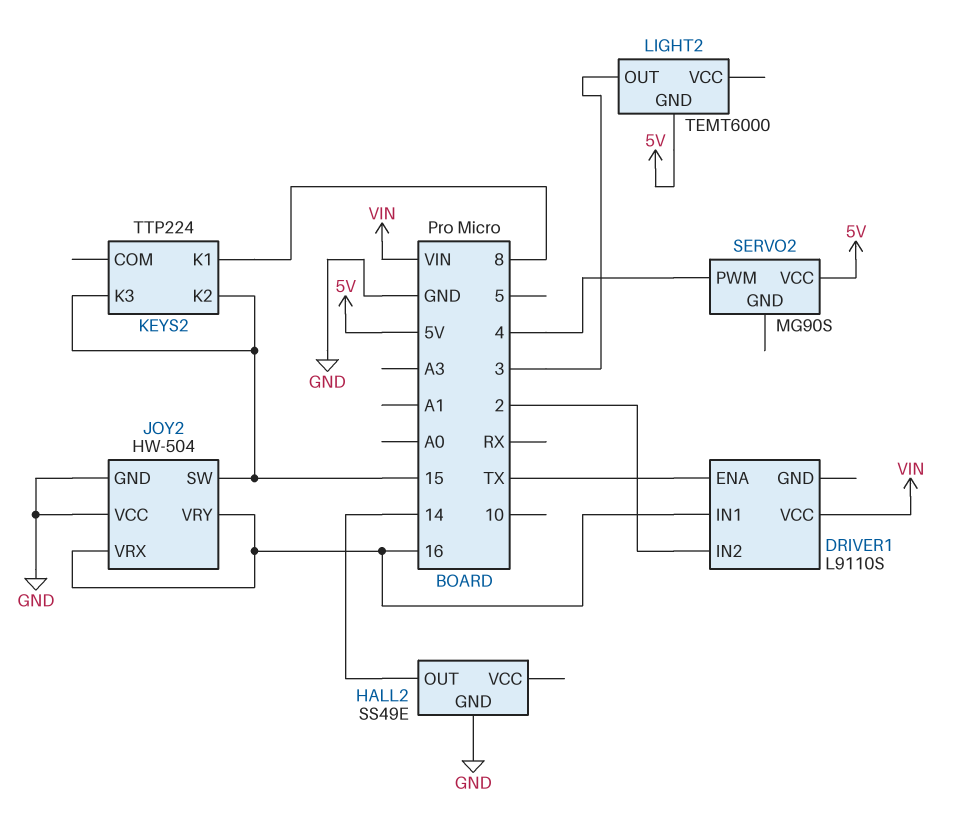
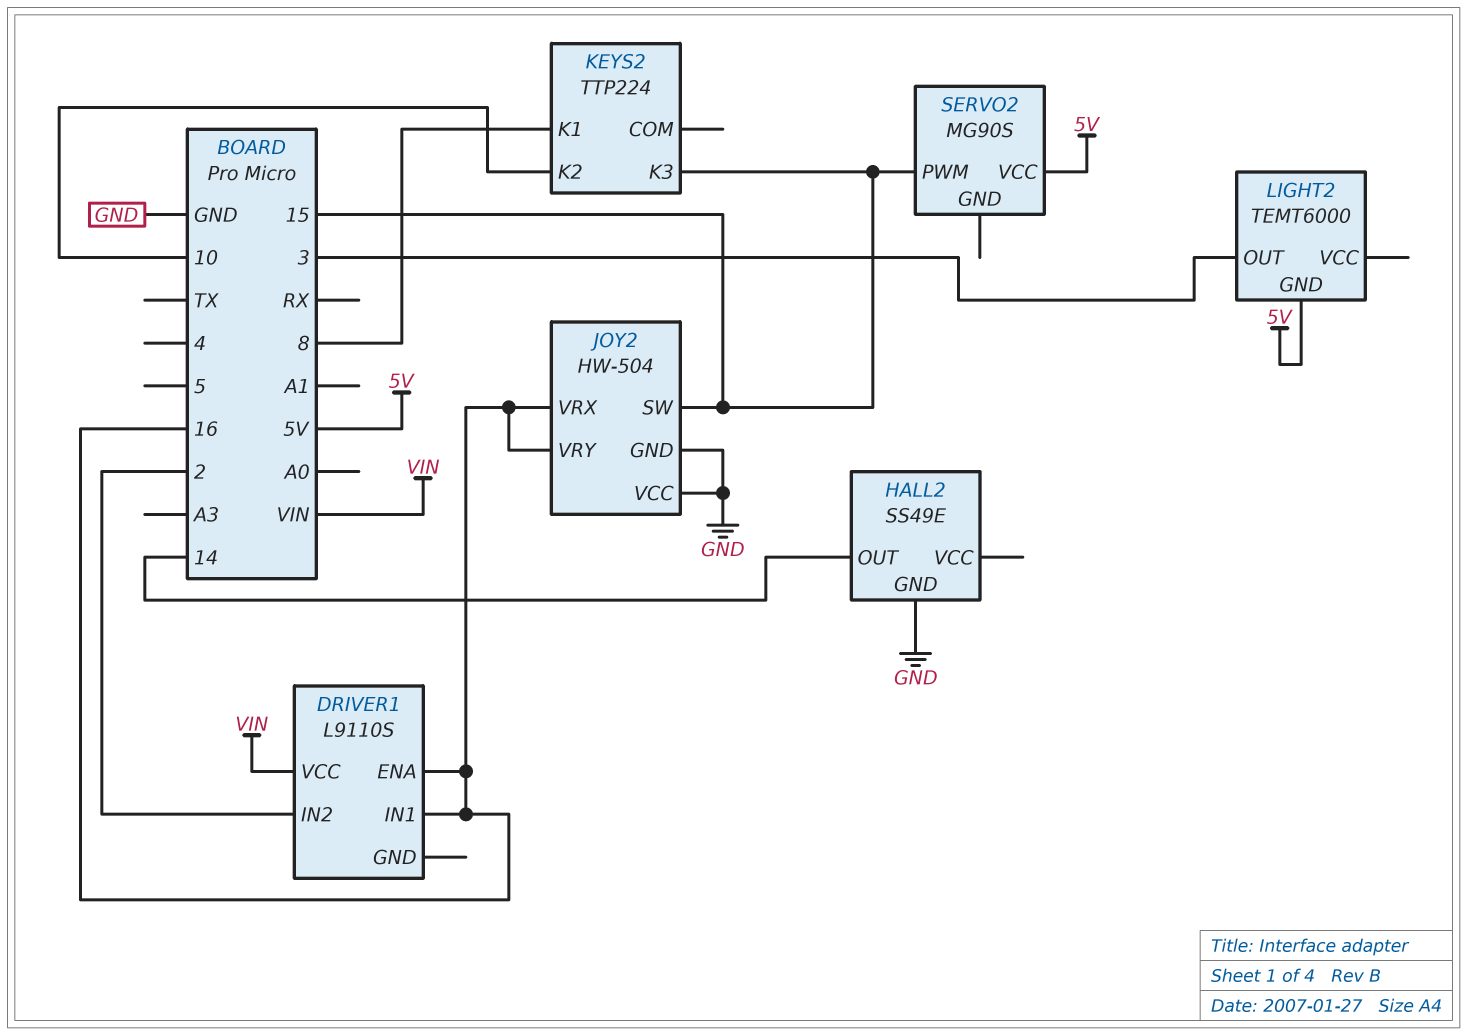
DRIVER1 pin ENA: TX -> 16
KEYS2 pin K2: 15 -> 10
SERVO2 pin PWM: 4 -> 15

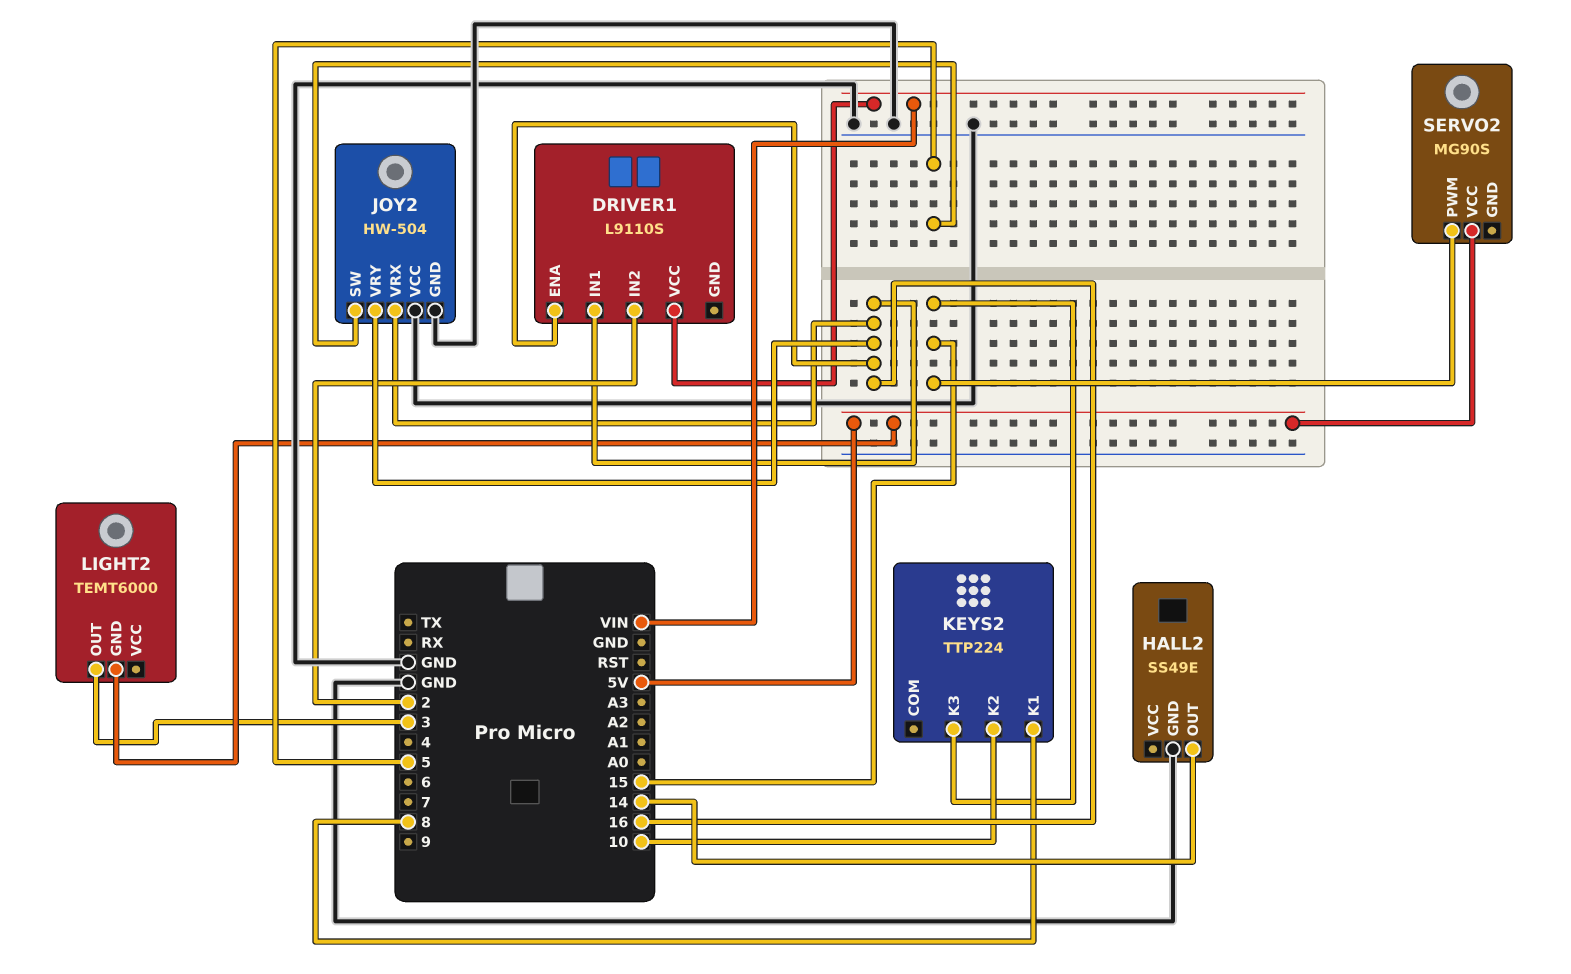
JOY2 pin SW: 15 -> 5

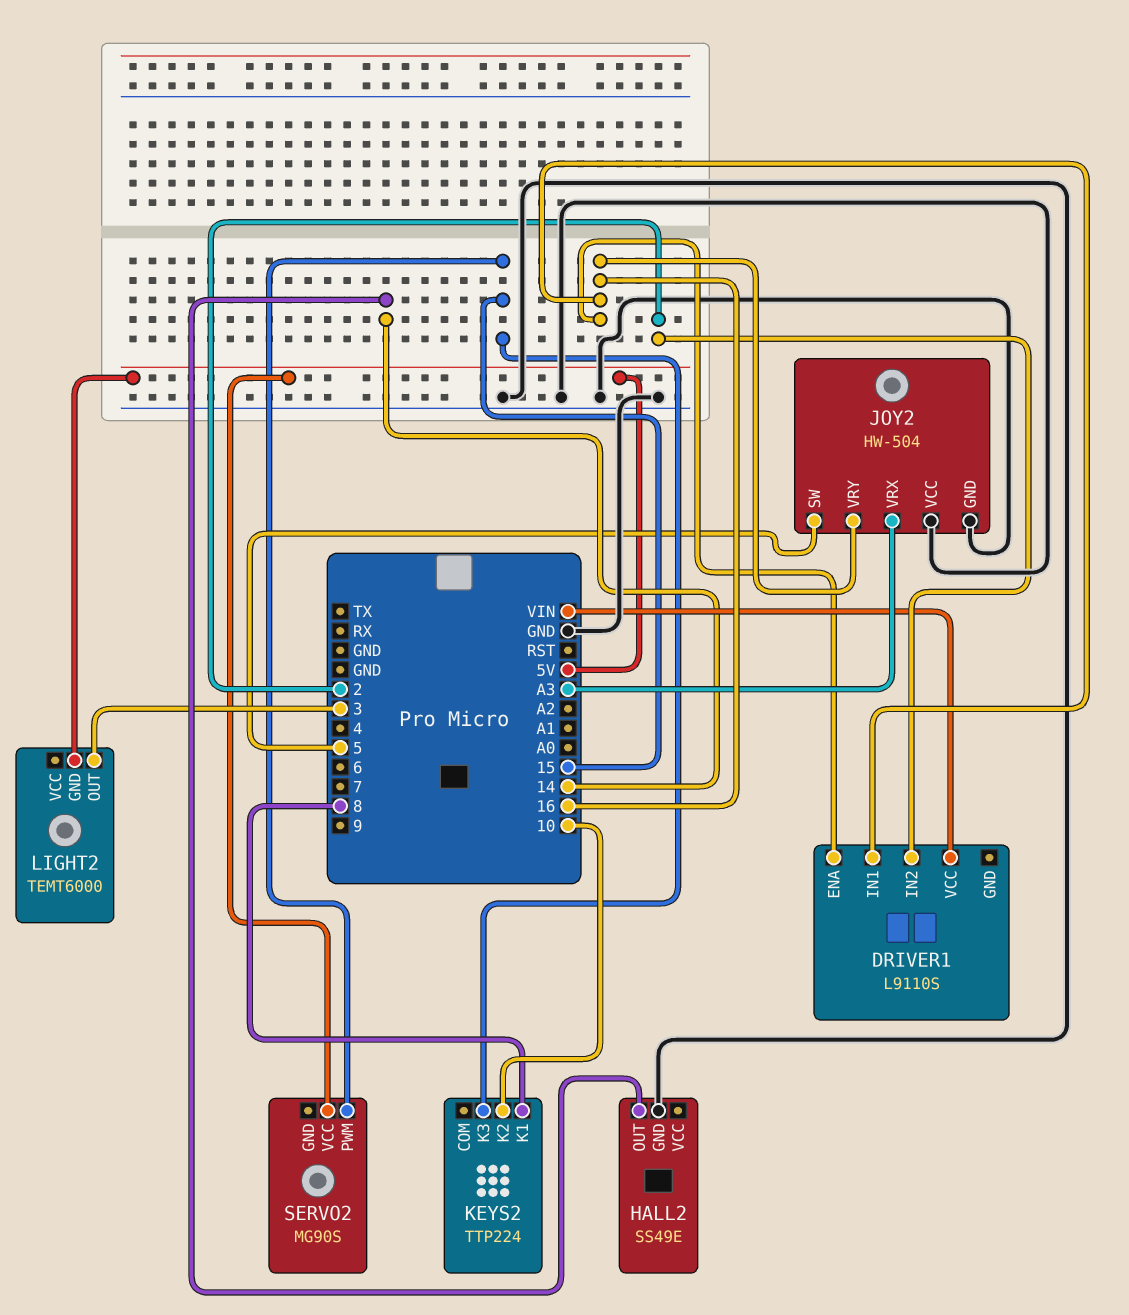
JOY2 pin VRX: 16 -> A3

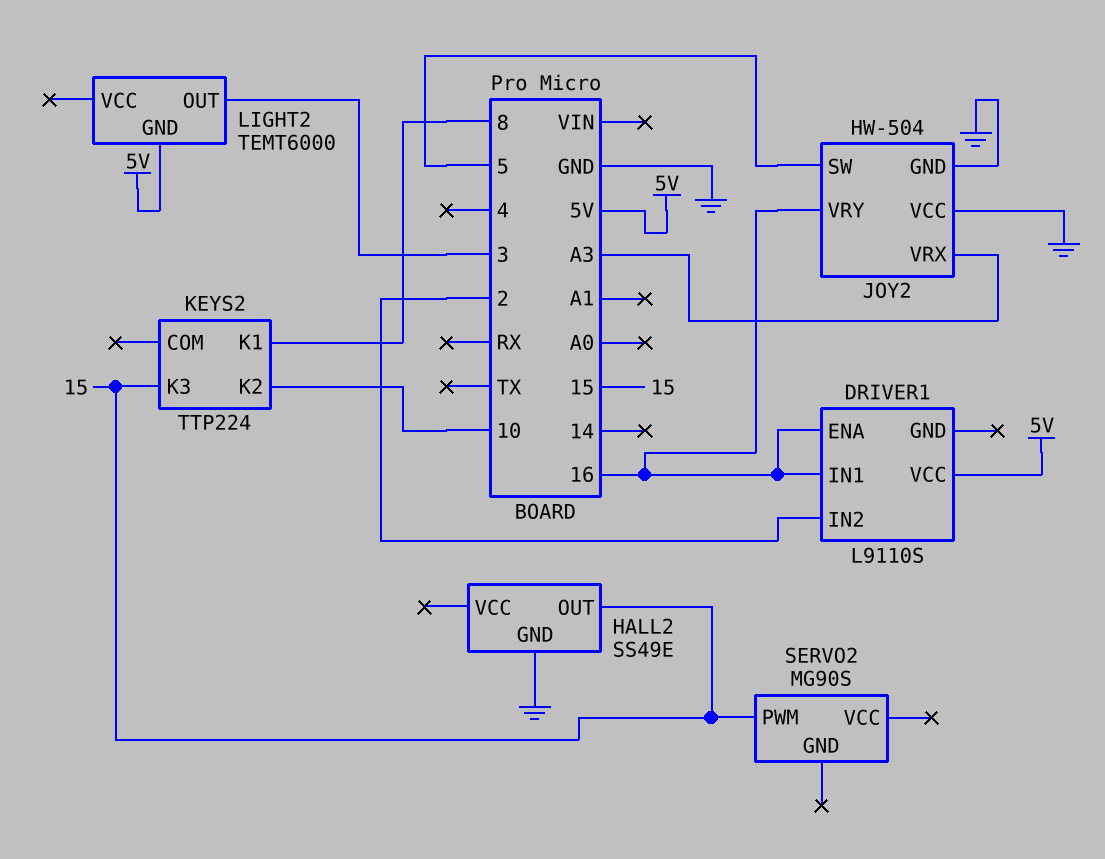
DRIVER1 pin VCC: VIN -> 5V
HALL2 pin OUT: 14 -> 15
SERVO2 pin VCC: 5V -> none

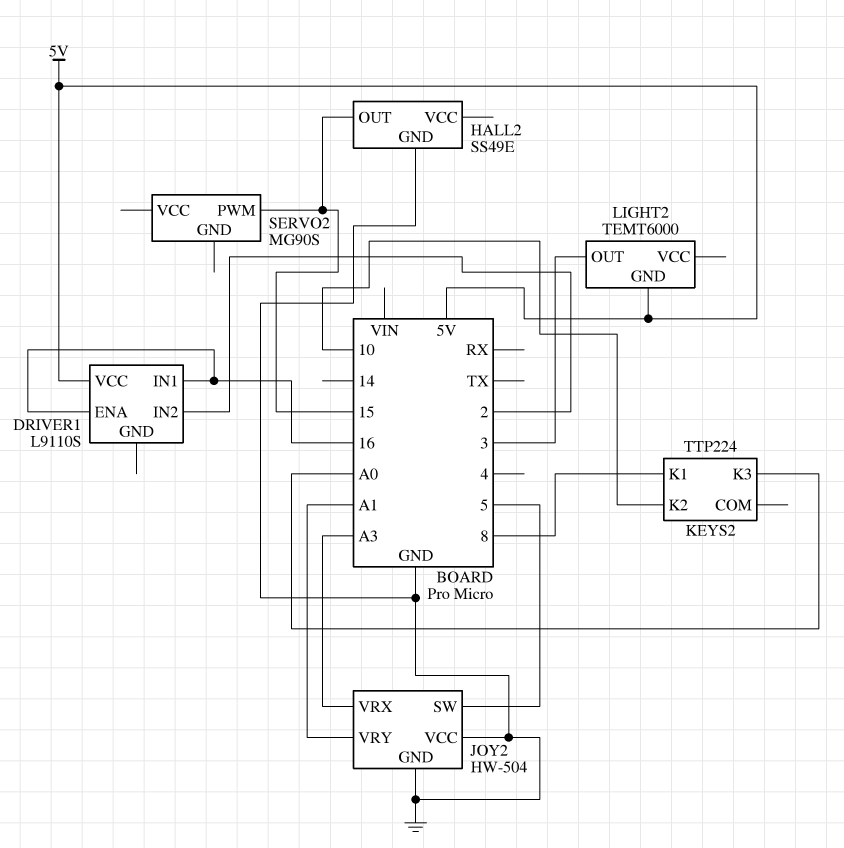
JOY2 pin VRY: 16 -> A1
KEYS2 pin K3: 15 -> A0

